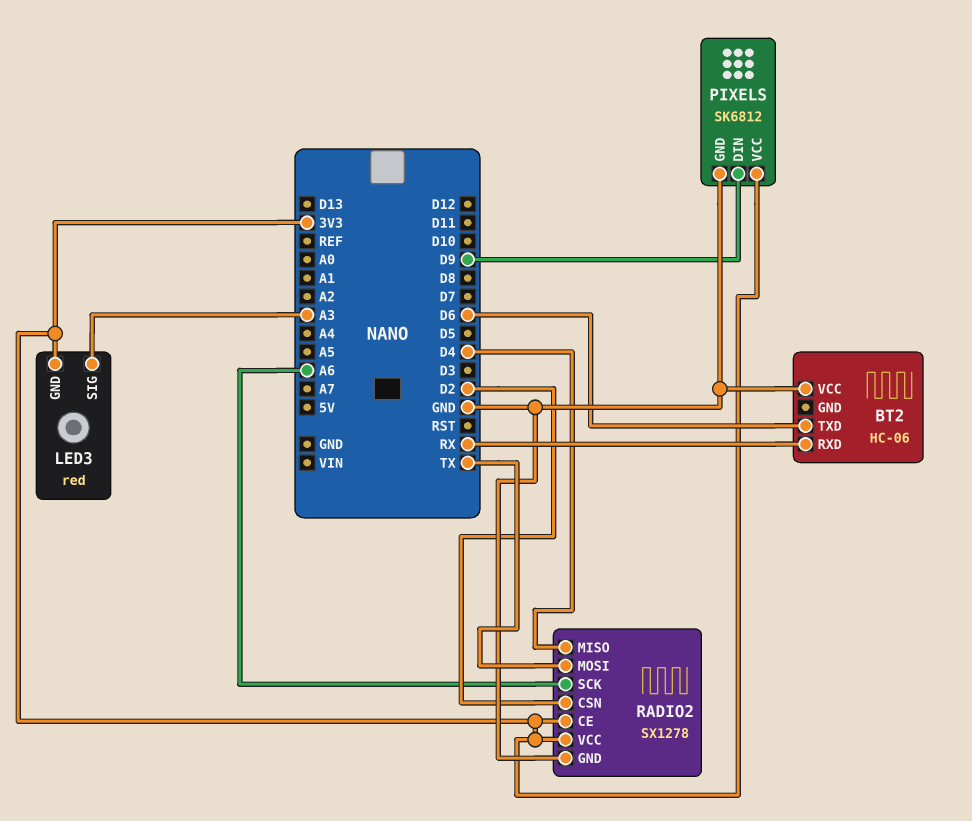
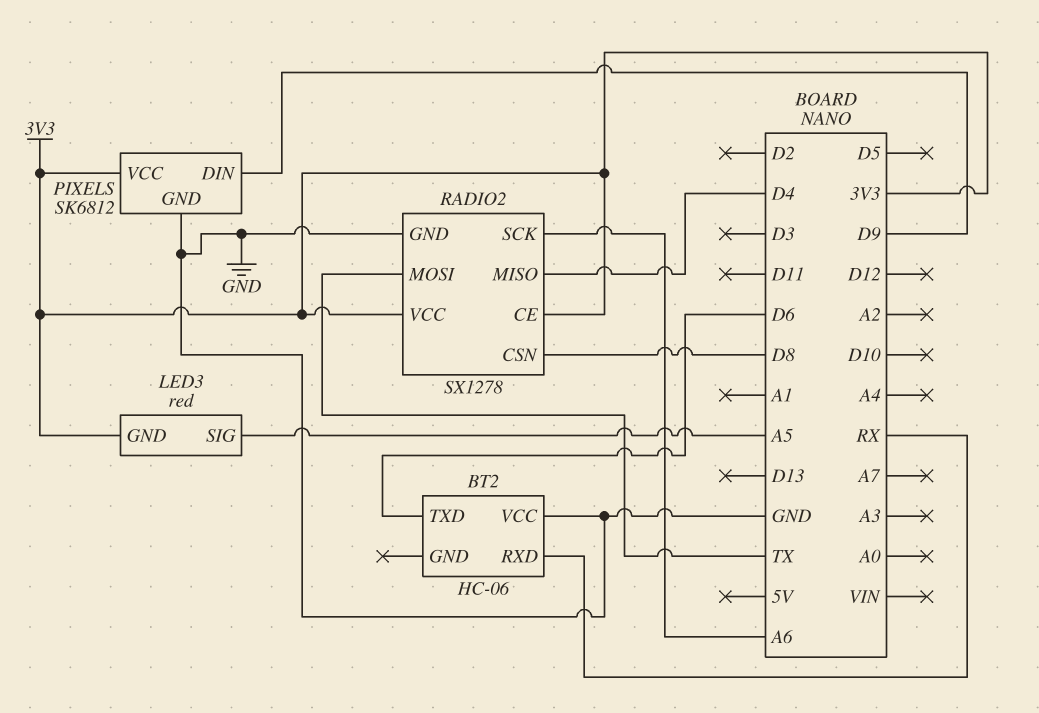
LED3 pin SIG: A3 -> A5
RADIO2 pin CSN: D2 -> D8

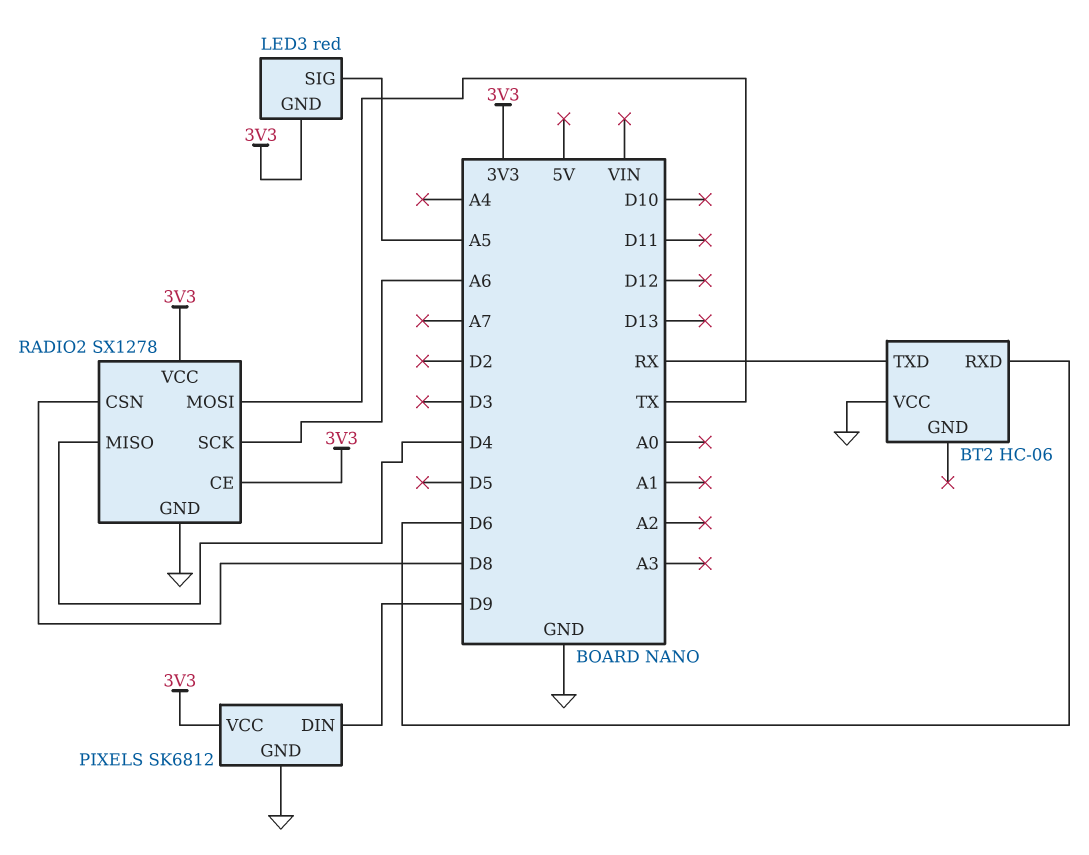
BT2 pin RXD: RX -> D6
BT2 pin TXD: D6 -> RX

